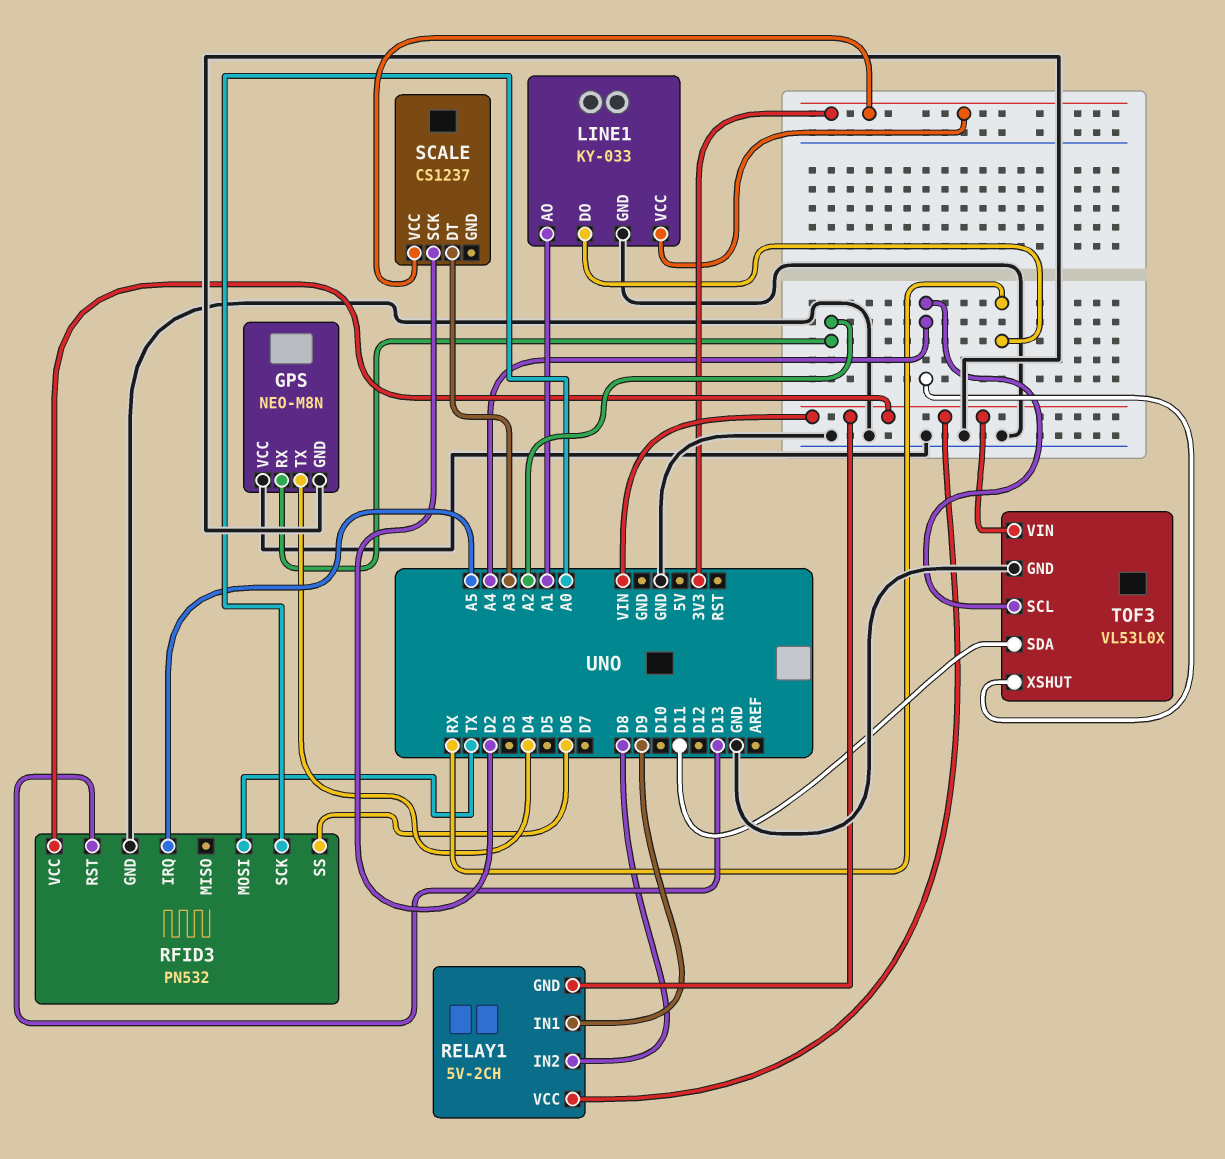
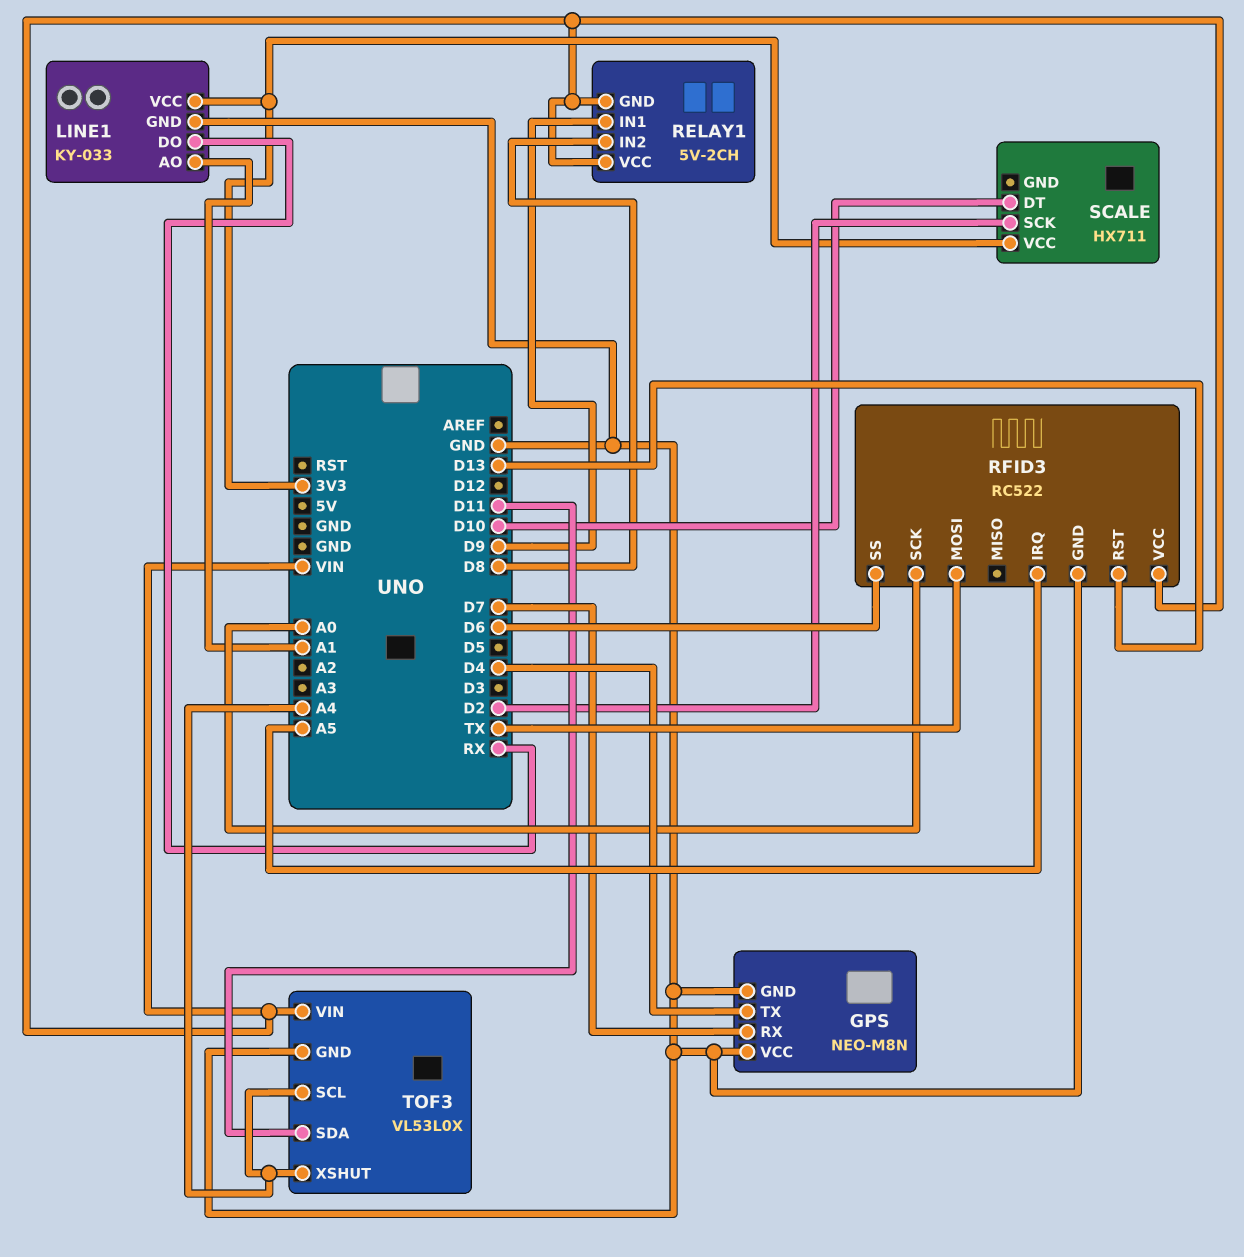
GPS pin RX: A2 -> D7
RFID3: PN532 -> RC522
SCALE: CS1237 -> HX711
SCALE pin DT: A3 -> D10

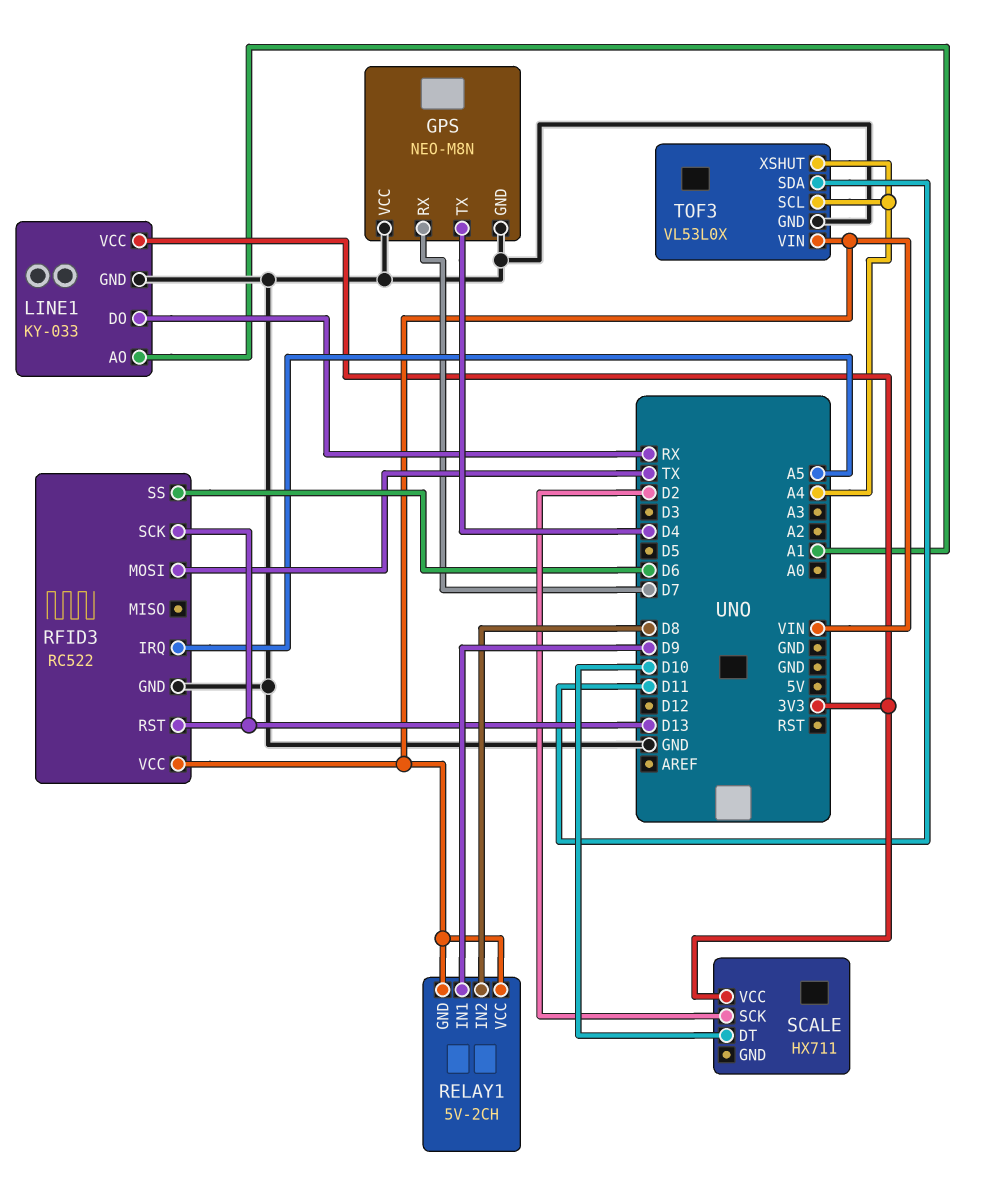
RFID3 pin SCK: A0 -> D13

